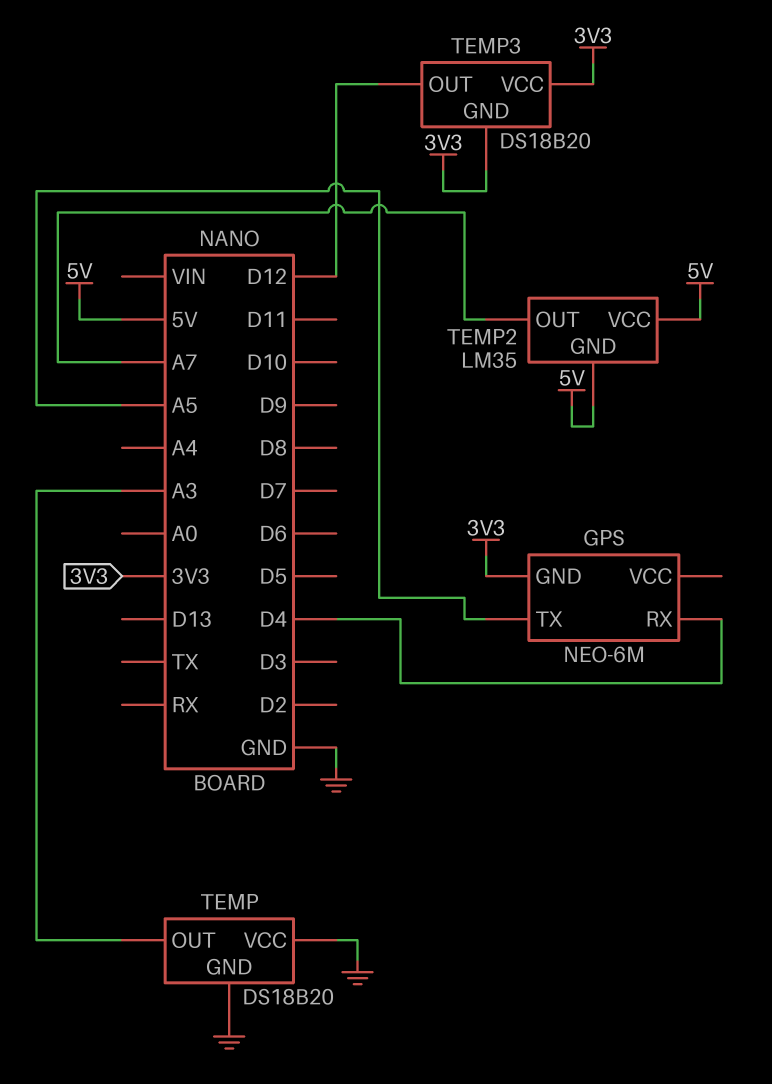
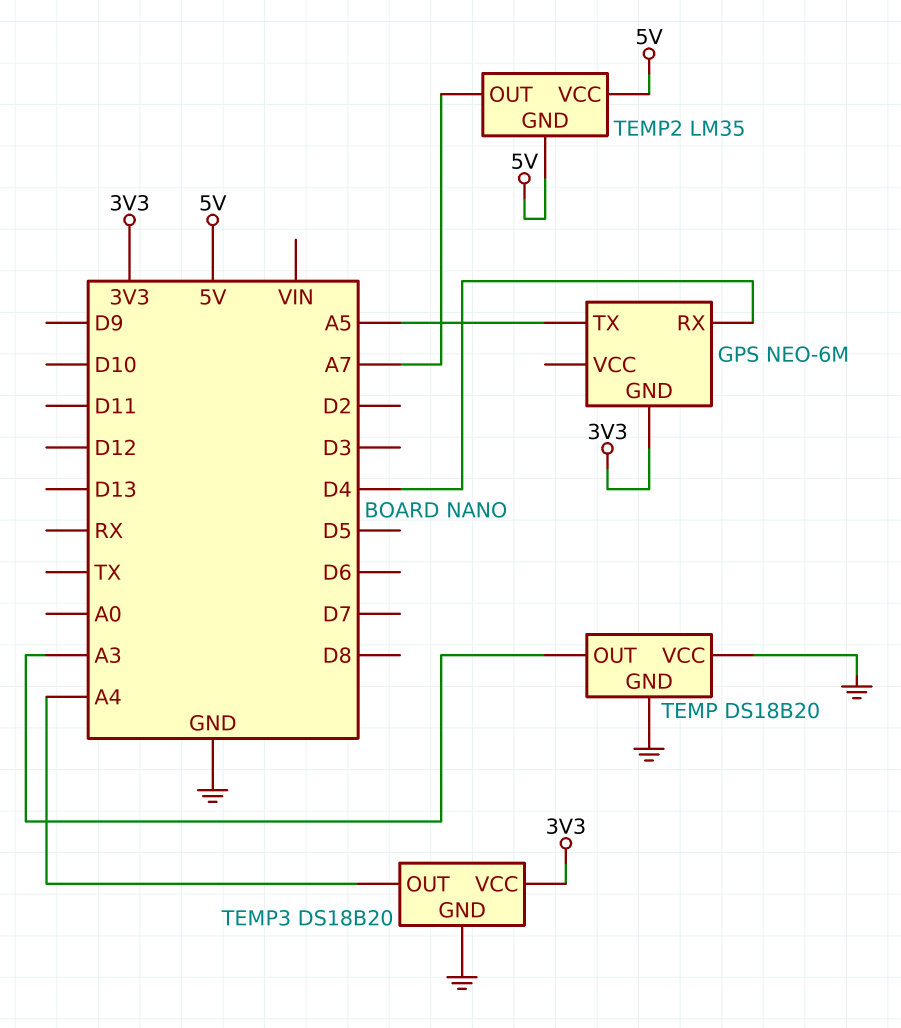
TEMP3 pin GND: 3V3 -> GND
TEMP3 pin OUT: D12 -> A4

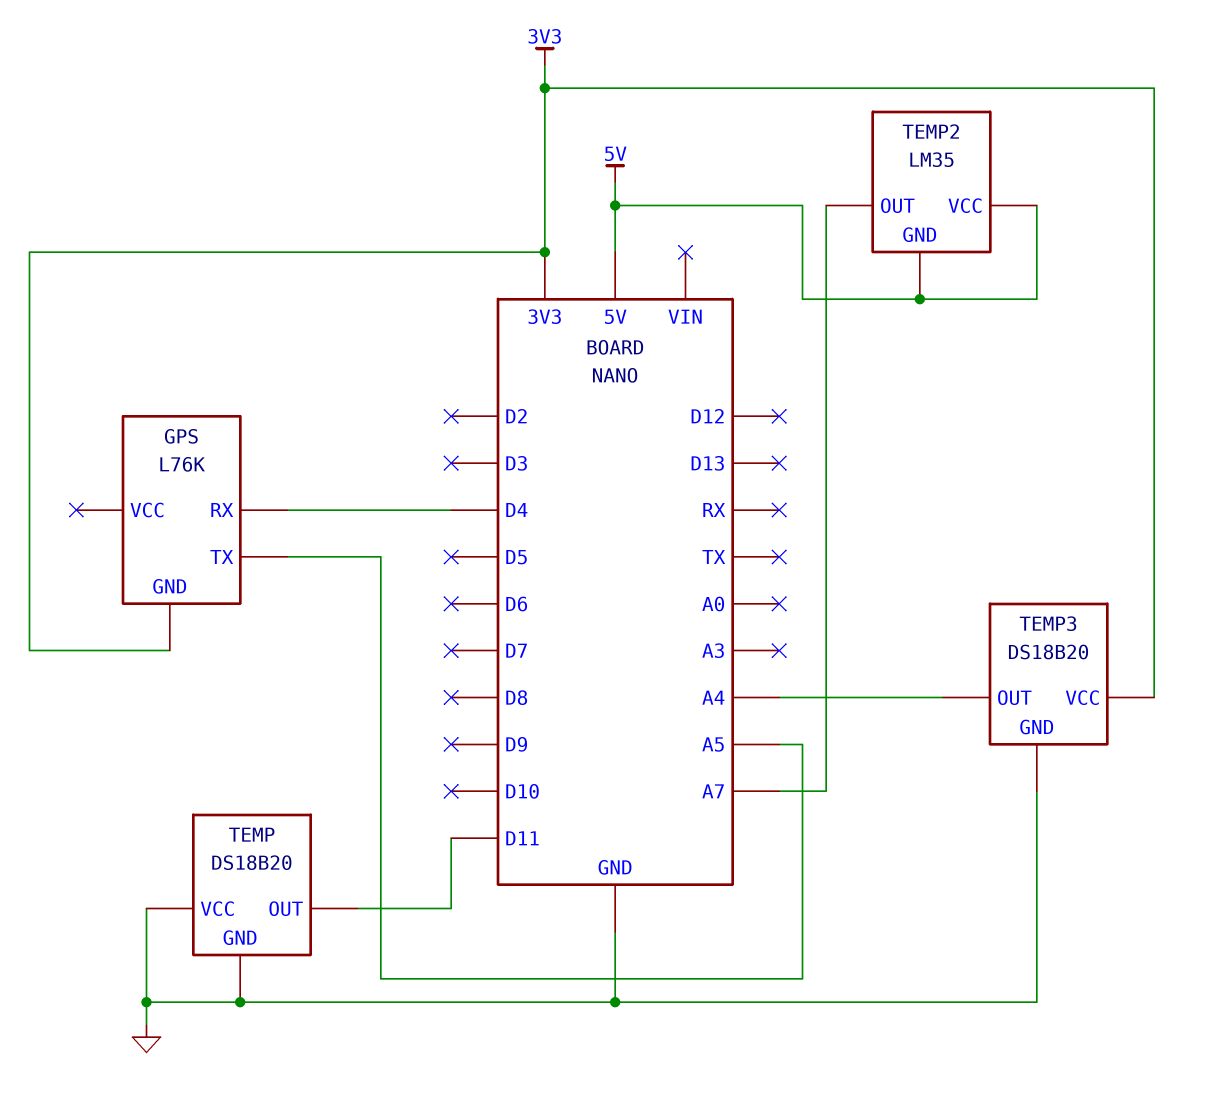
GPS: NEO-6M -> L76K
TEMP pin OUT: A3 -> D11

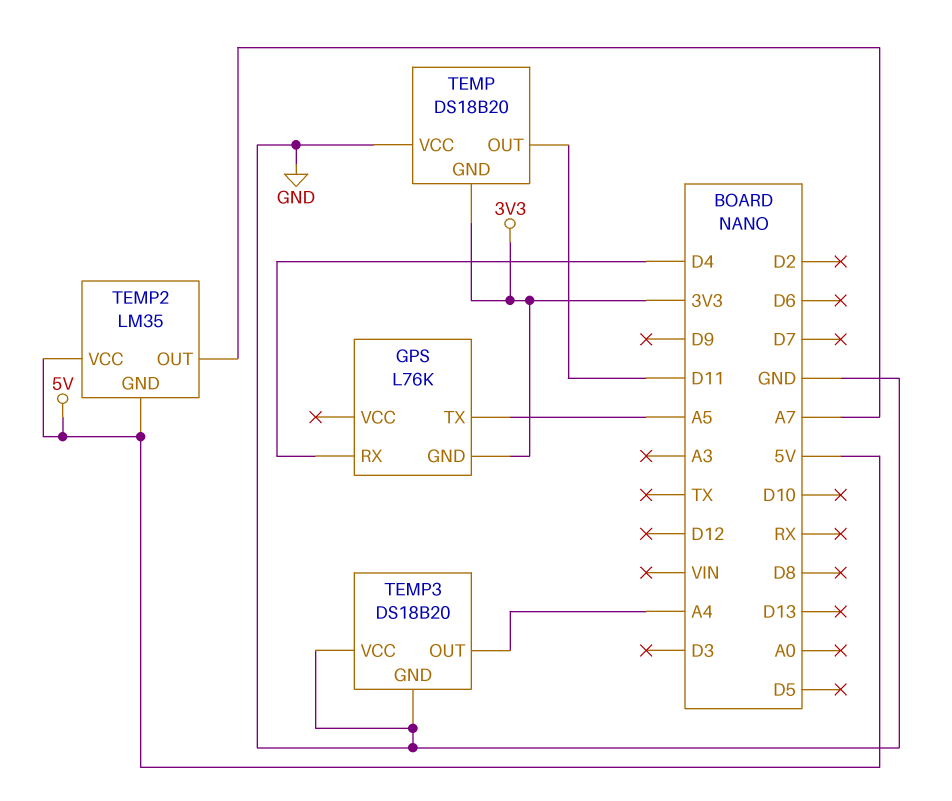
TEMP pin GND: GND -> 3V3
TEMP3 pin VCC: 3V3 -> GND

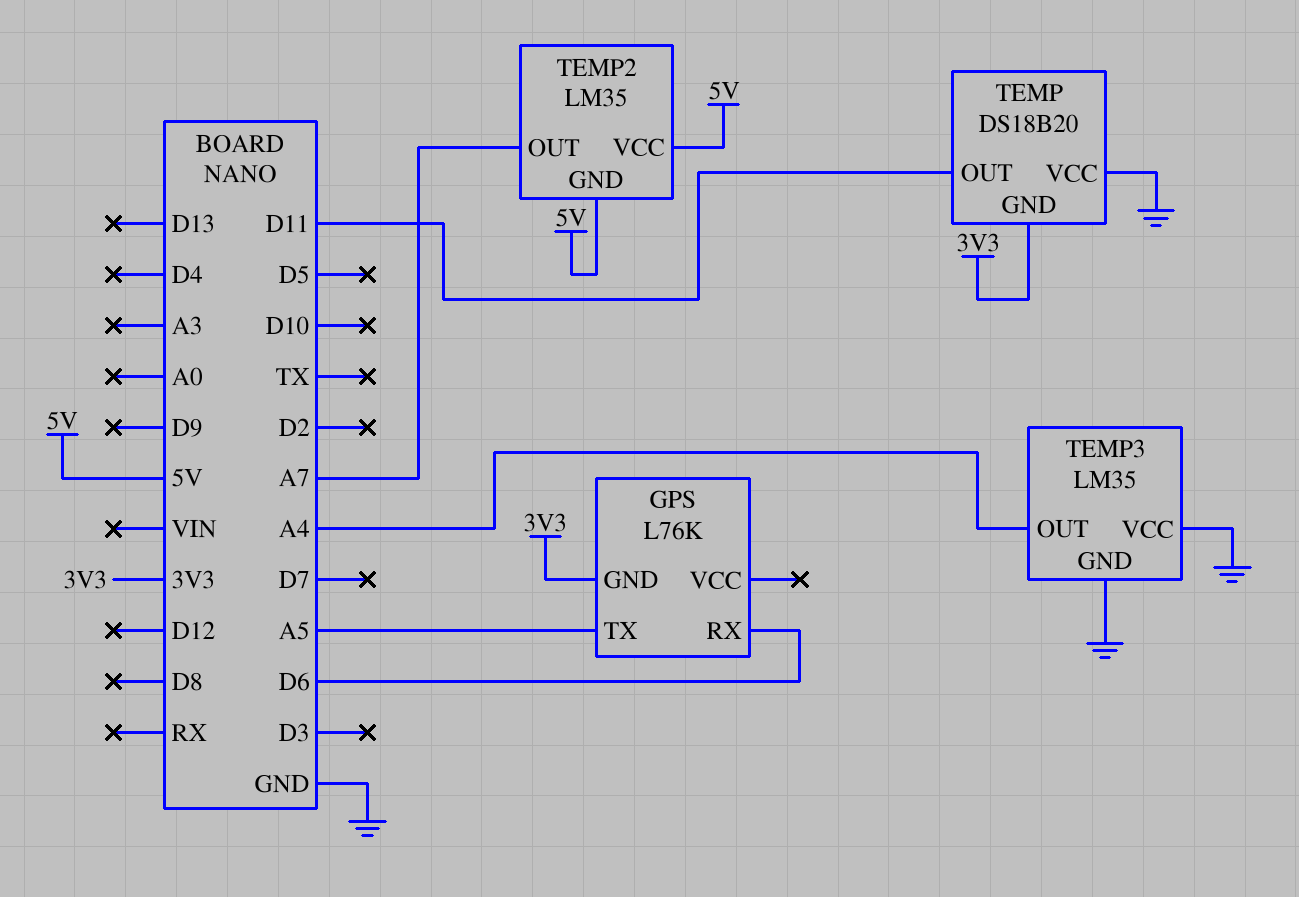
GPS pin RX: D4 -> D6
TEMP3: DS18B20 -> LM35

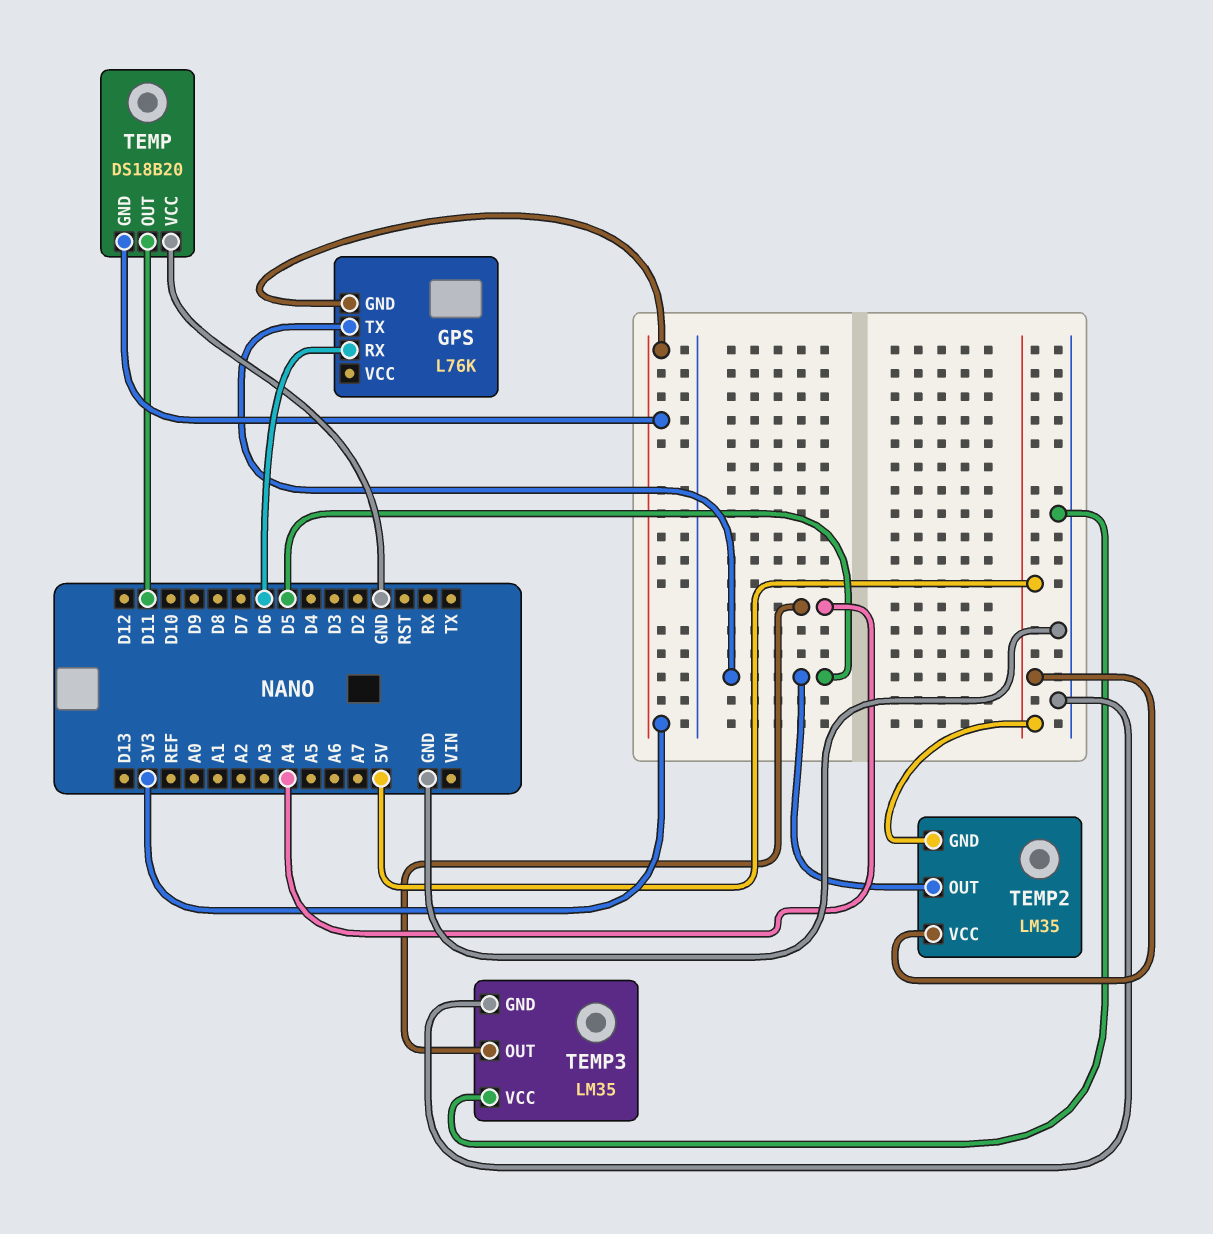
GPS pin TX: A5 -> D5
TEMP2 pin OUT: A7 -> D5

